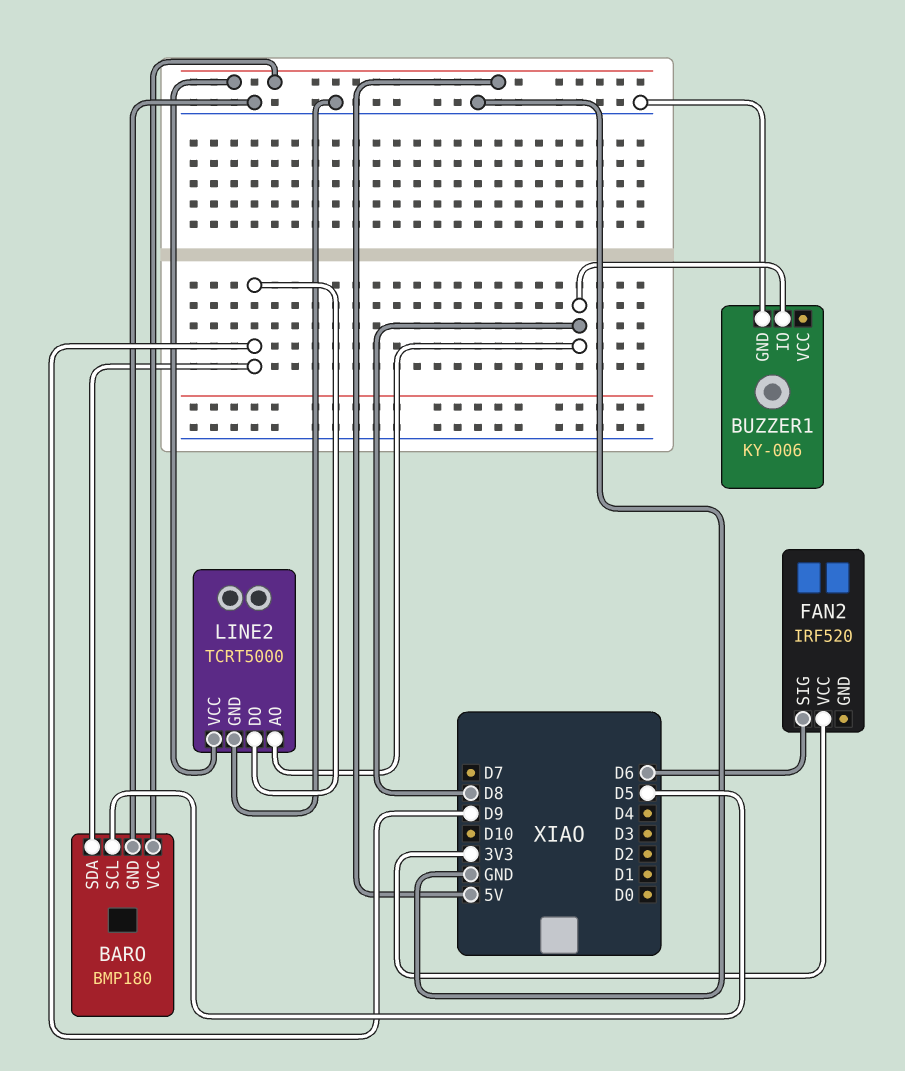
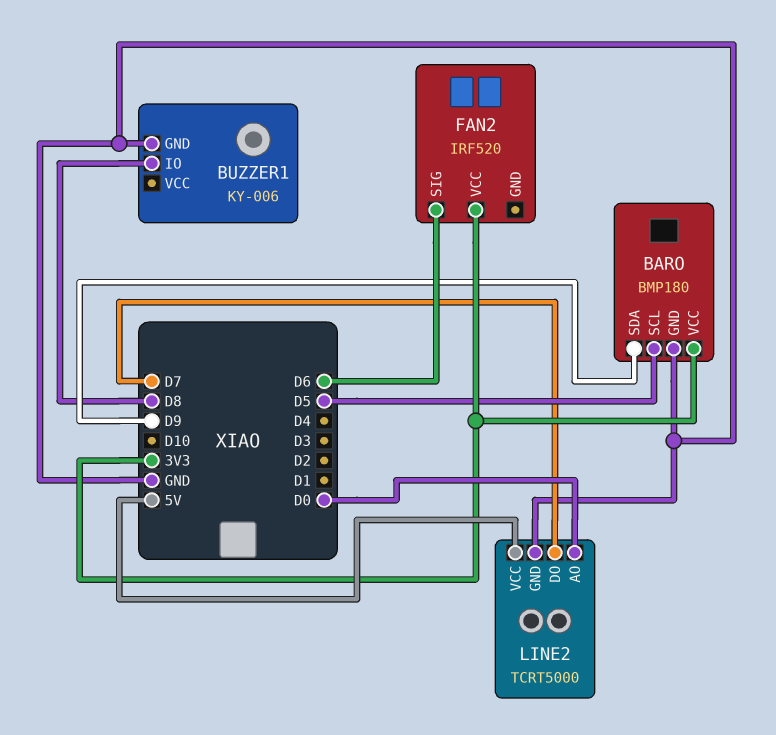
BARO pin VCC: 5V -> 3V3
LINE2 pin AO: D8 -> D0
LINE2 pin DO: D9 -> D7

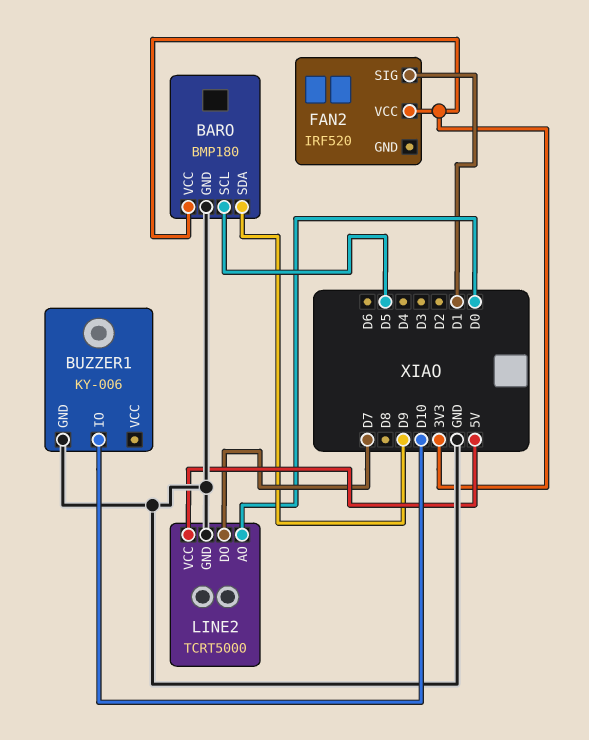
BUZZER1 pin IO: D8 -> D10
FAN2 pin SIG: D6 -> D1

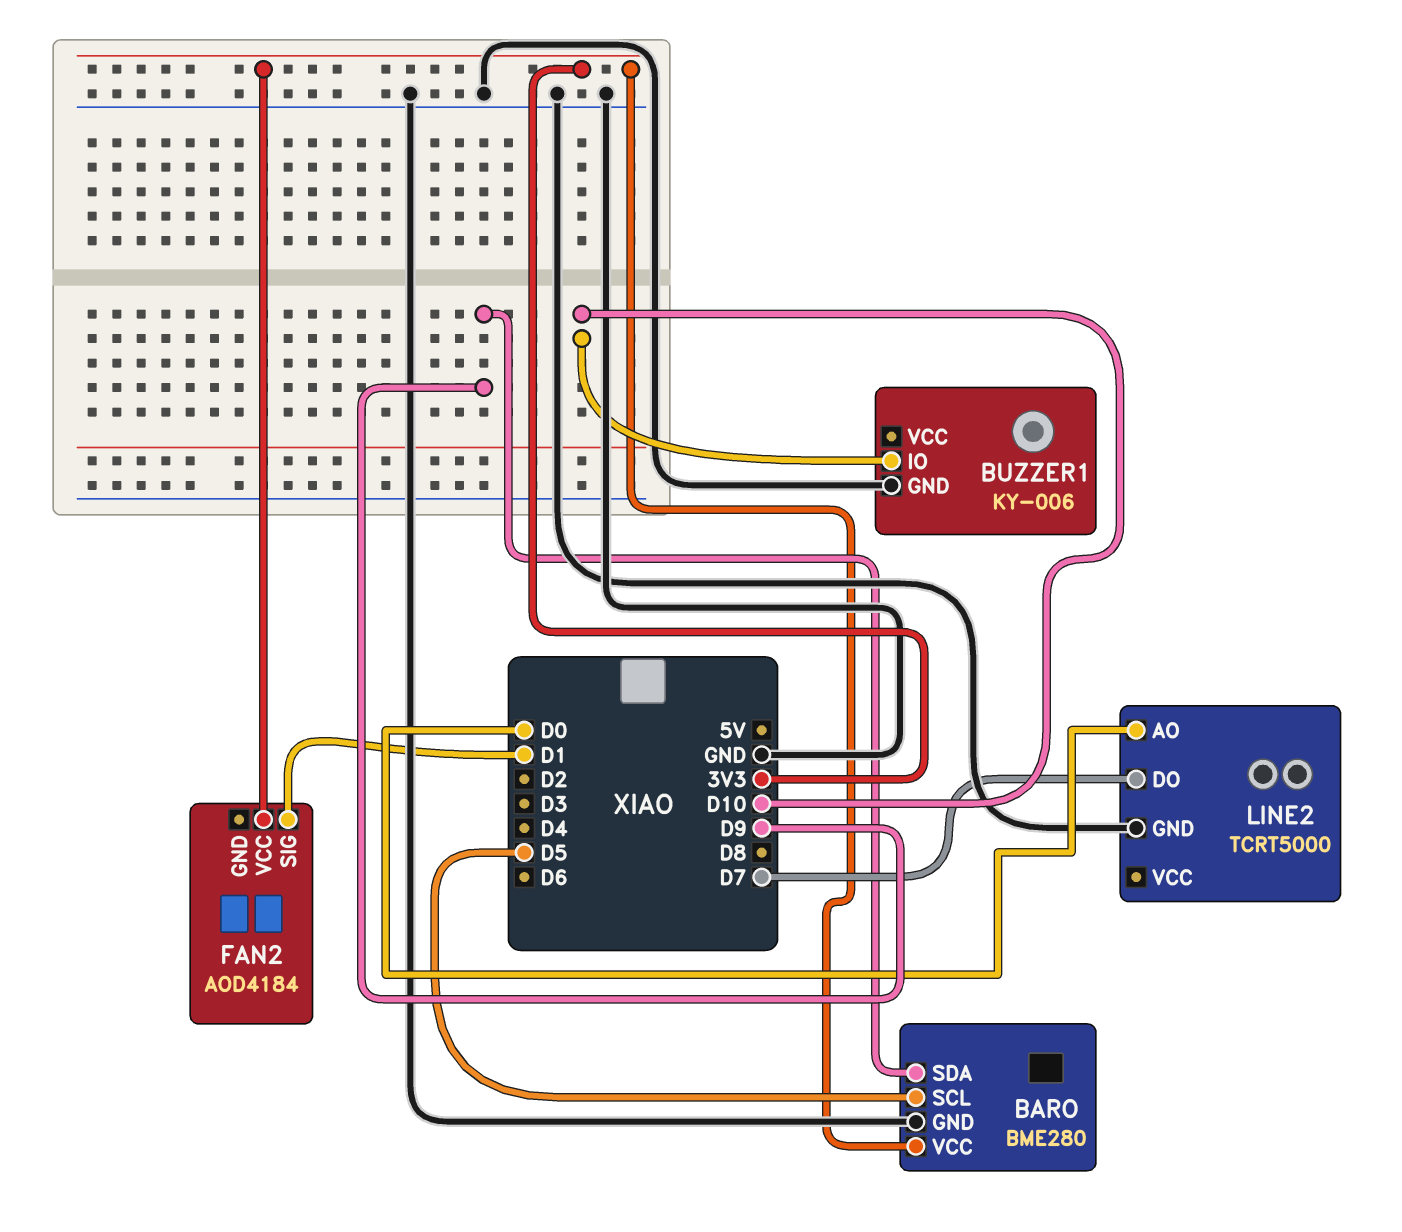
BARO: BMP180 -> BME280
FAN2: IRF520 -> AOD4184
LINE2 pin VCC: 5V -> none

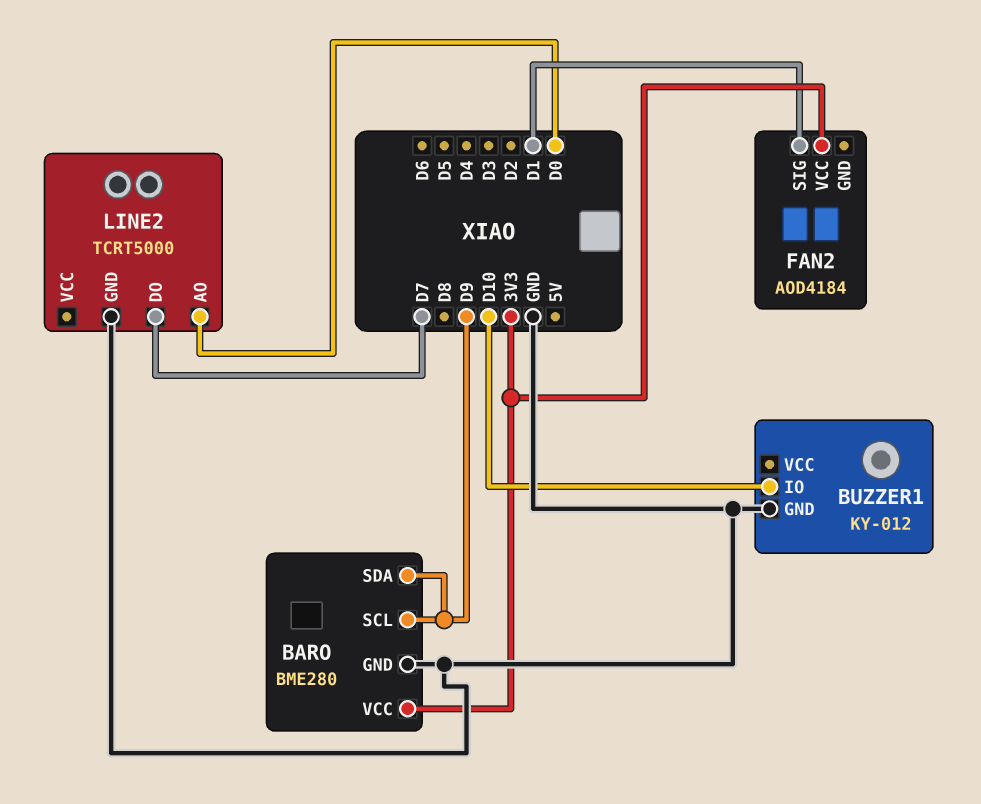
BARO pin SCL: D5 -> D9
BUZZER1: KY-006 -> KY-012

